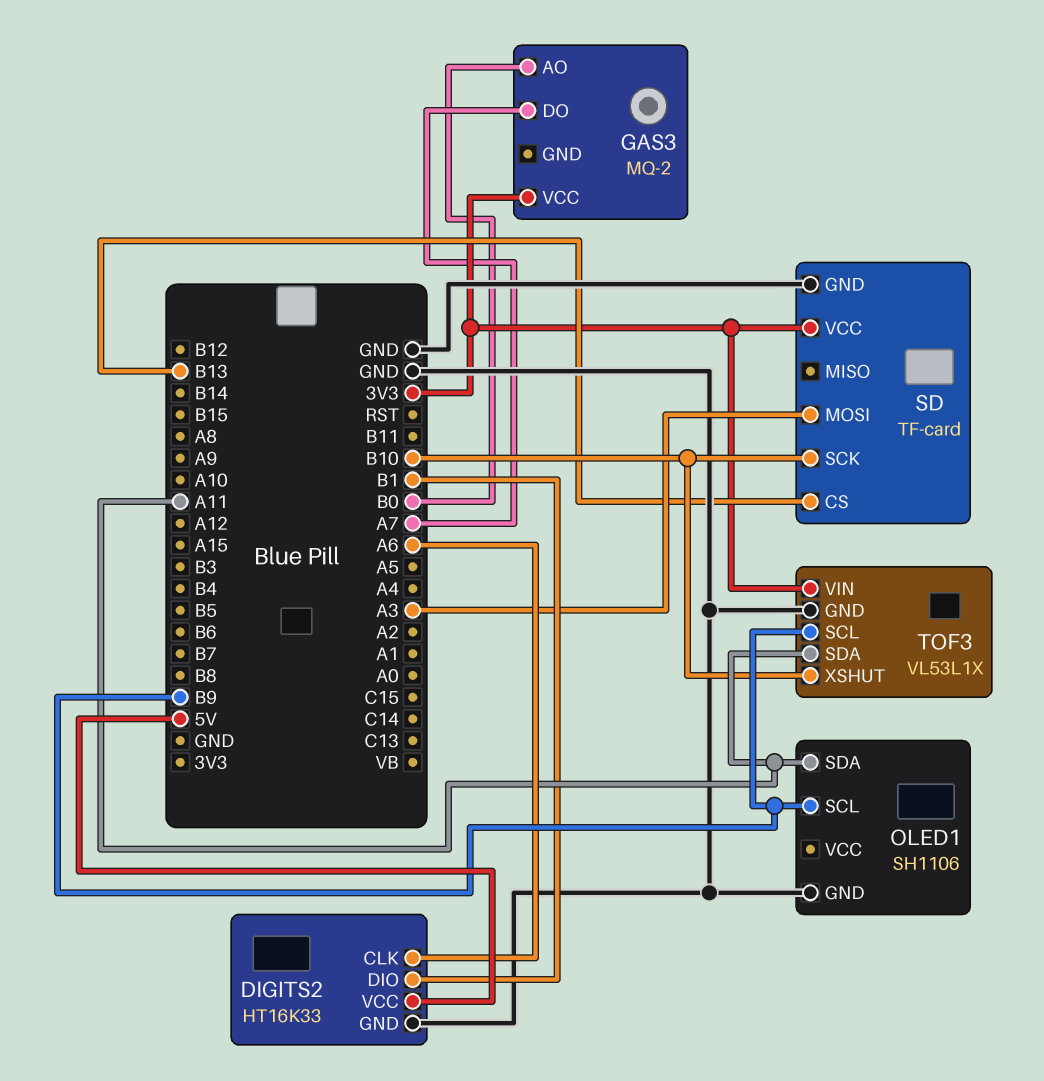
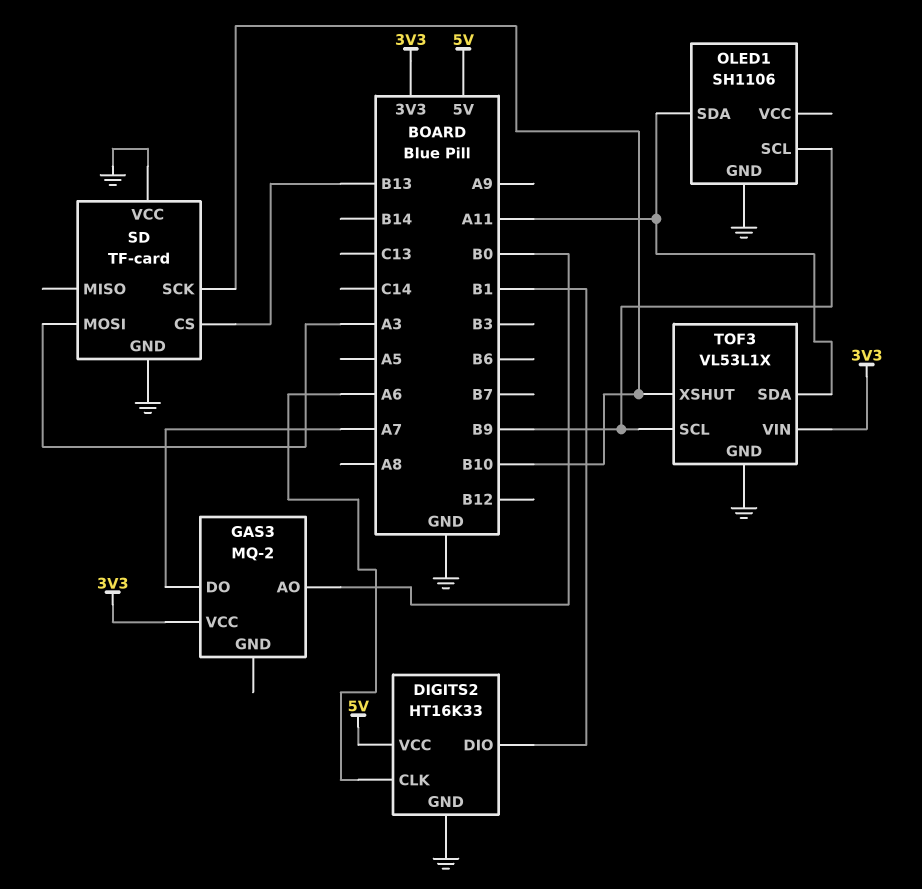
SD pin VCC: 3V3 -> GND

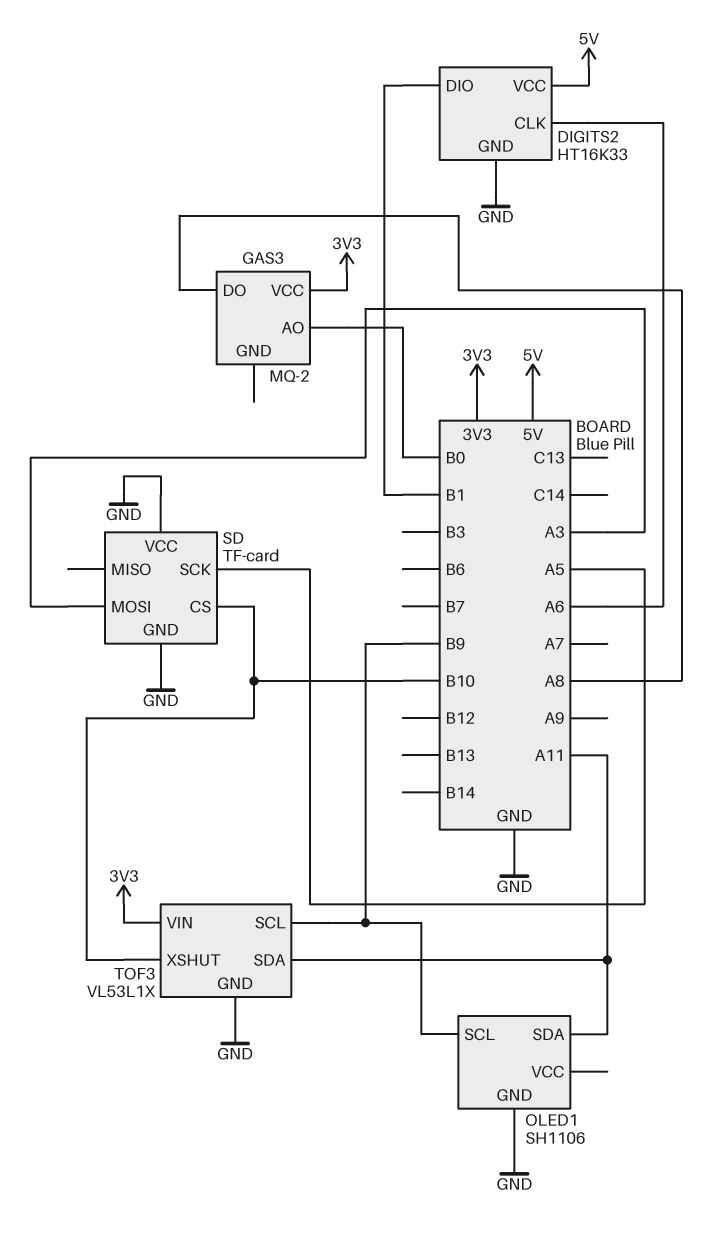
GAS3 pin DO: A7 -> A8
SD pin CS: B13 -> B10
SD pin SCK: B10 -> A5

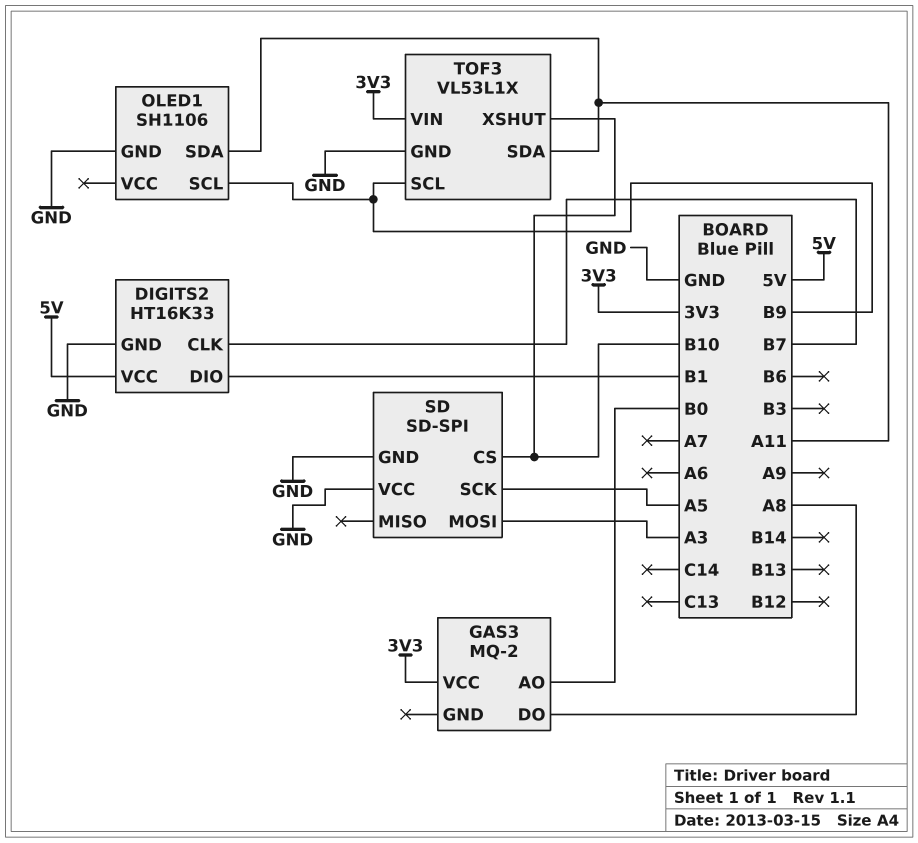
DIGITS2 pin CLK: A6 -> B7
SD: TF-card -> SD-SPI

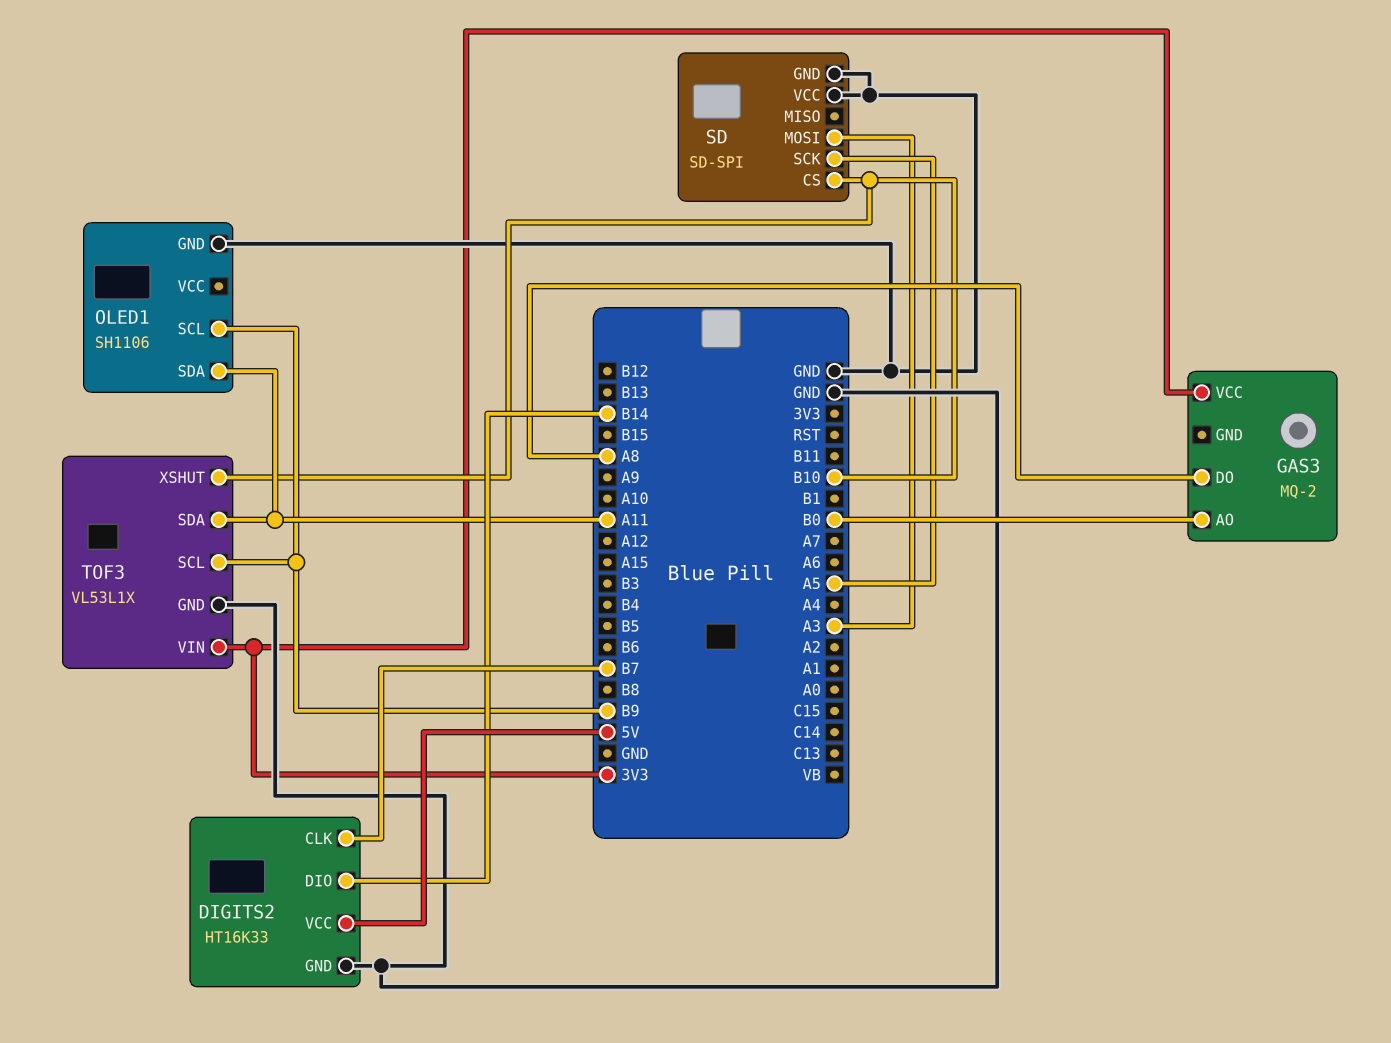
DIGITS2 pin DIO: B1 -> B14

